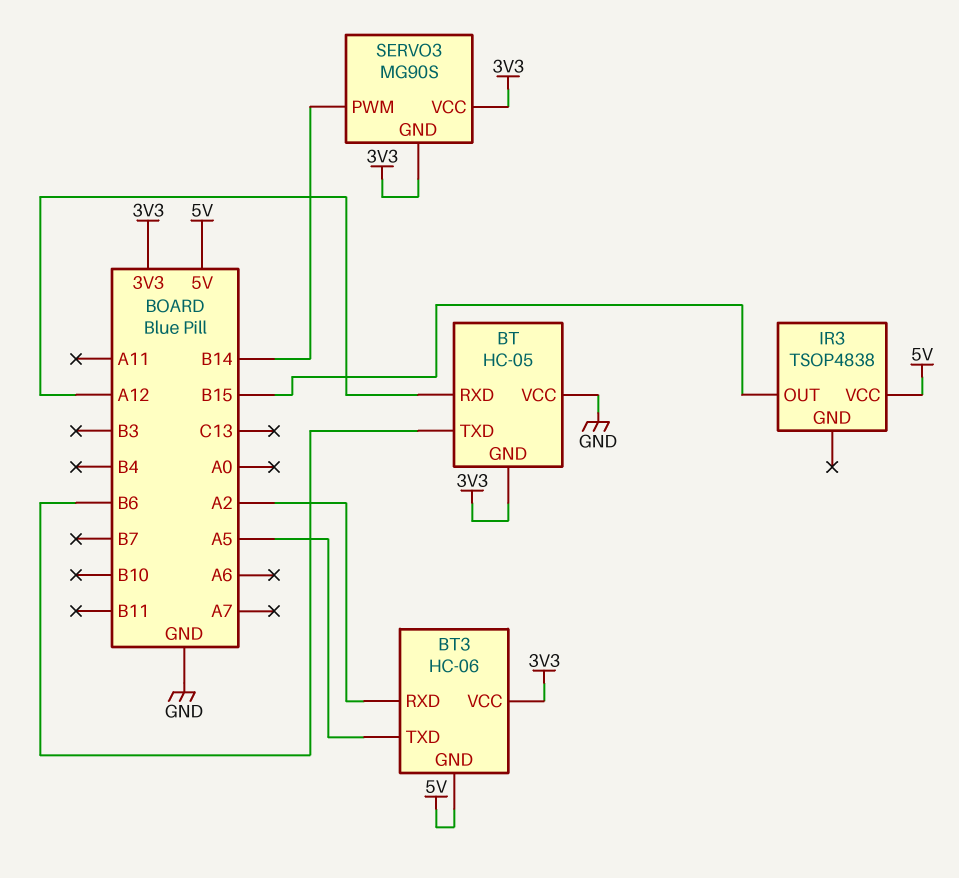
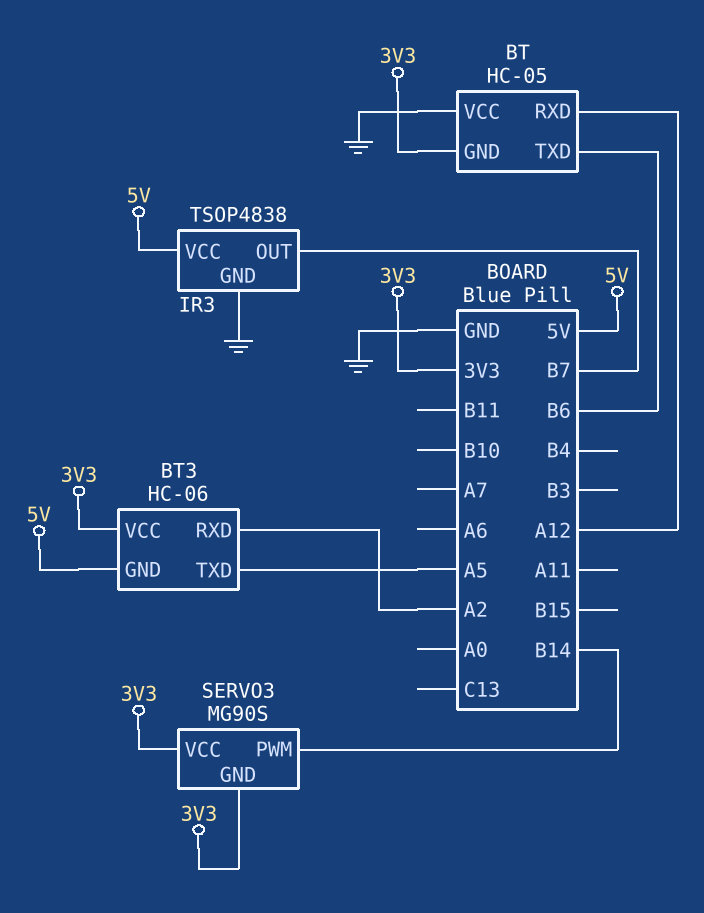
IR3 pin GND: none -> GND
IR3 pin OUT: B15 -> B7

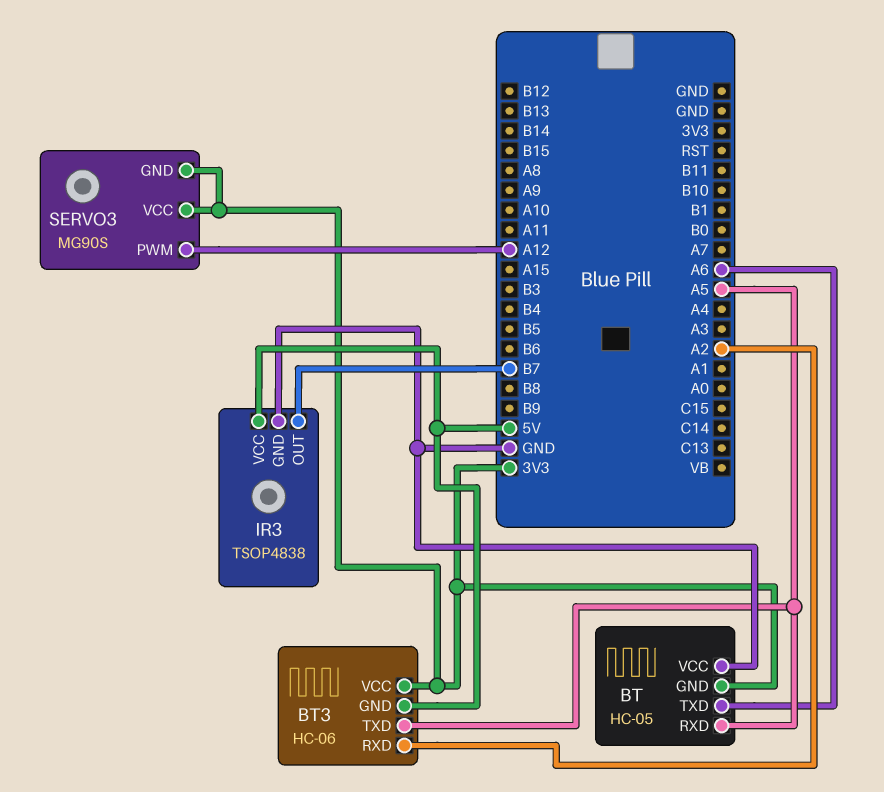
BT pin RXD: A12 -> A5
BT pin TXD: B6 -> A6
SERVO3 pin PWM: B14 -> A12

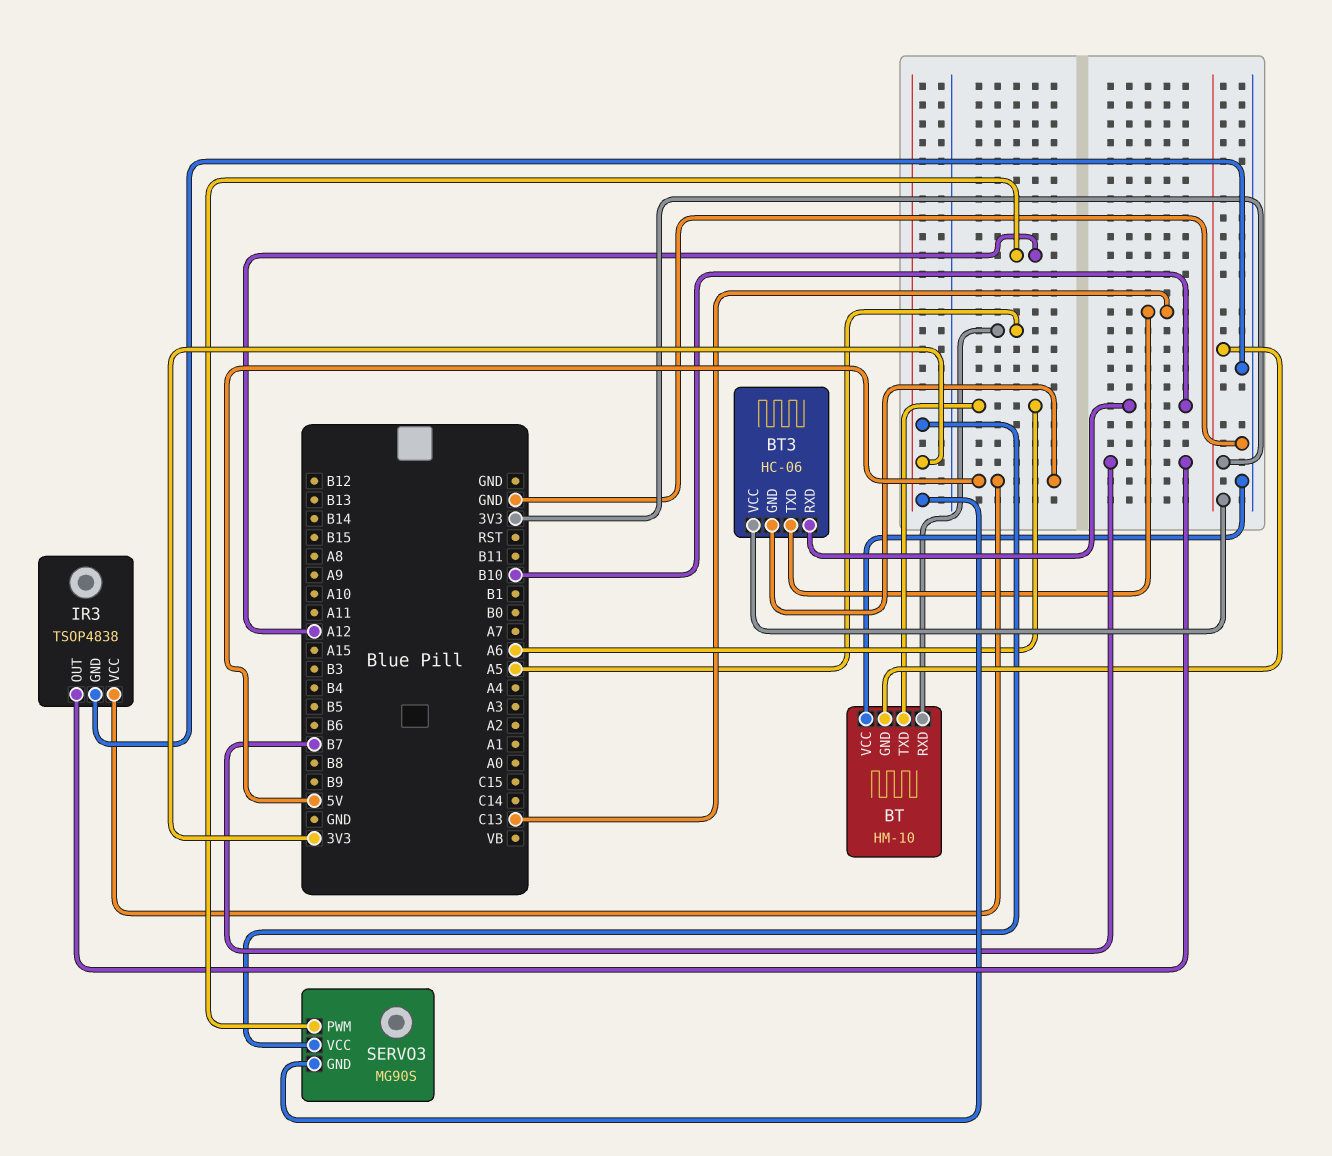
BT: HC-05 -> HM-10
BT3 pin RXD: A2 -> B10
BT3 pin TXD: A5 -> C13

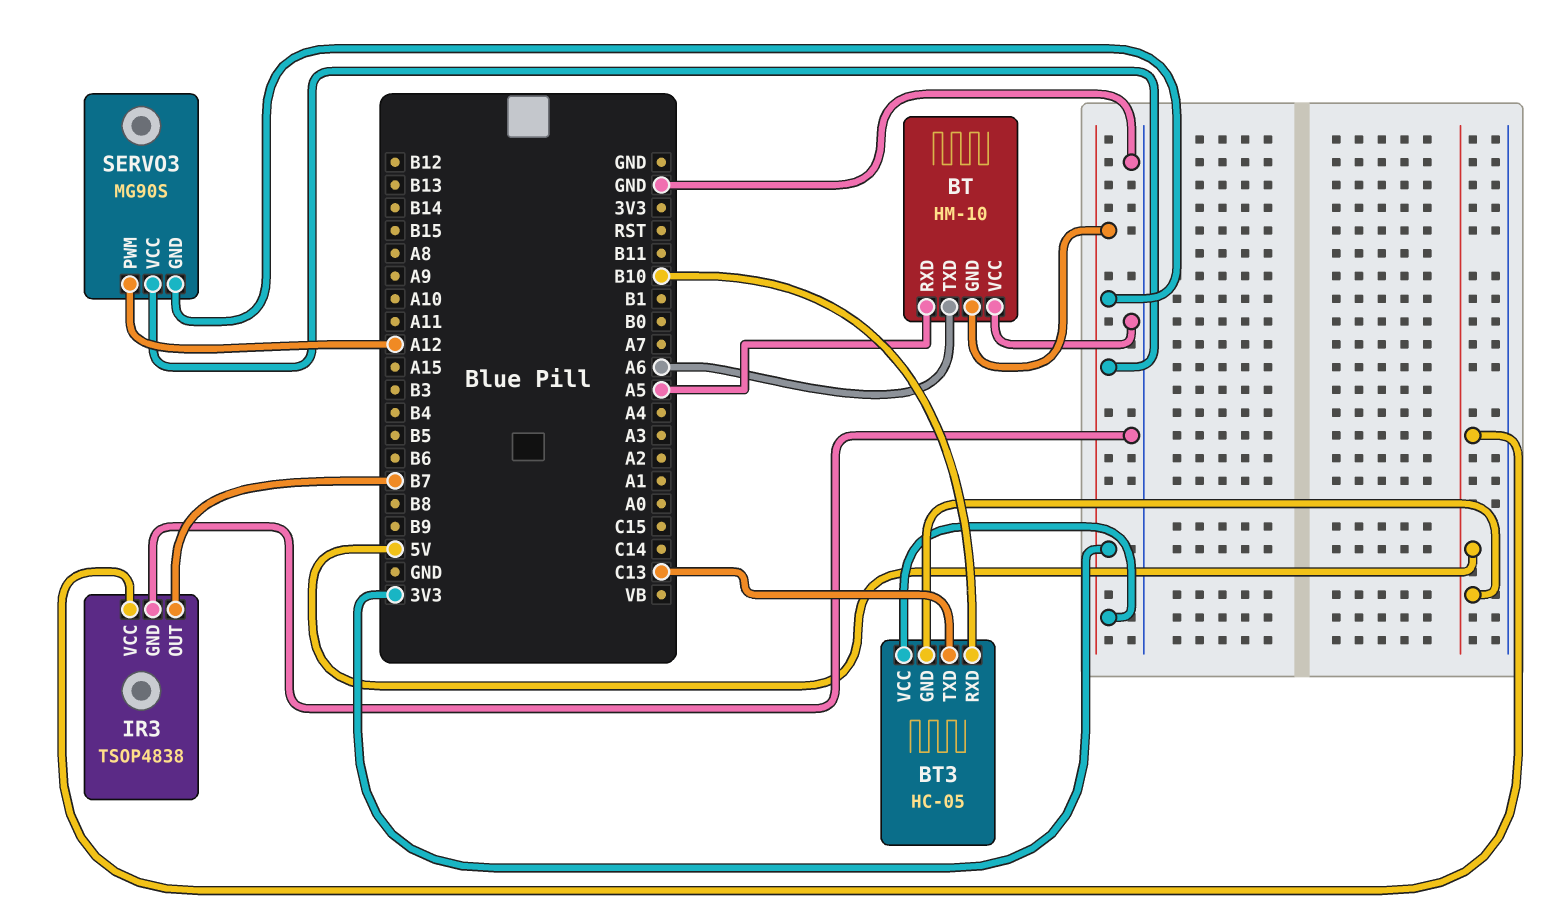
BT3: HC-06 -> HC-05

